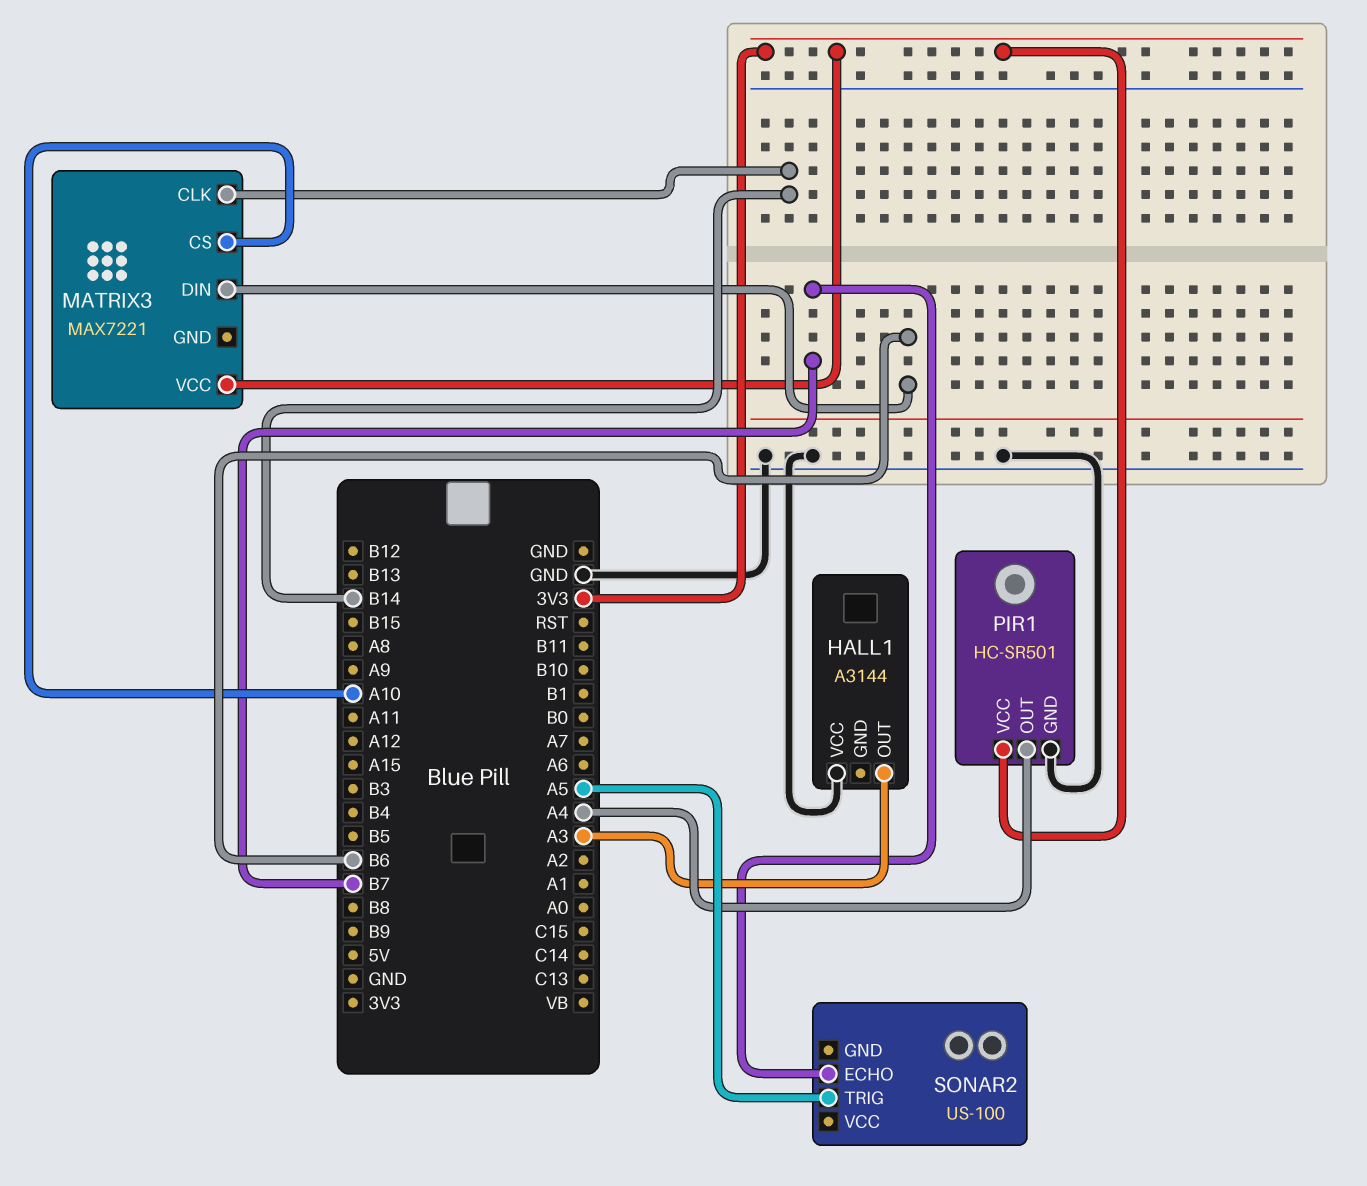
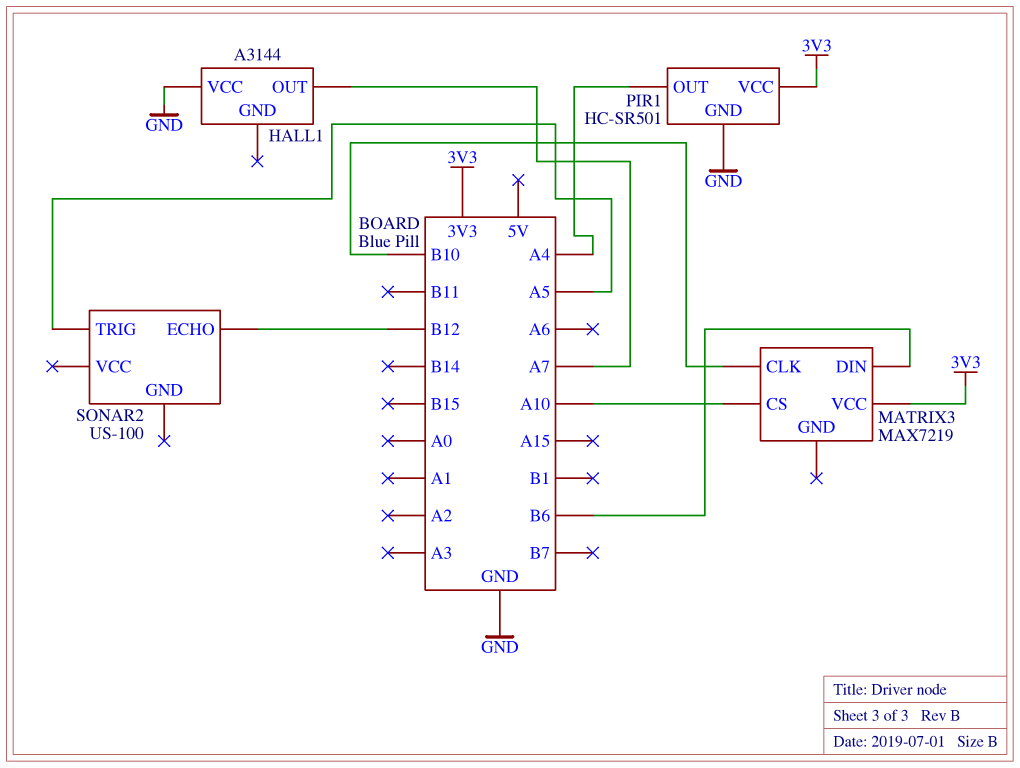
HALL1 pin OUT: A3 -> A7
MATRIX3: MAX7221 -> MAX7219
MATRIX3 pin CLK: B14 -> B10
SONAR2 pin ECHO: B7 -> B12

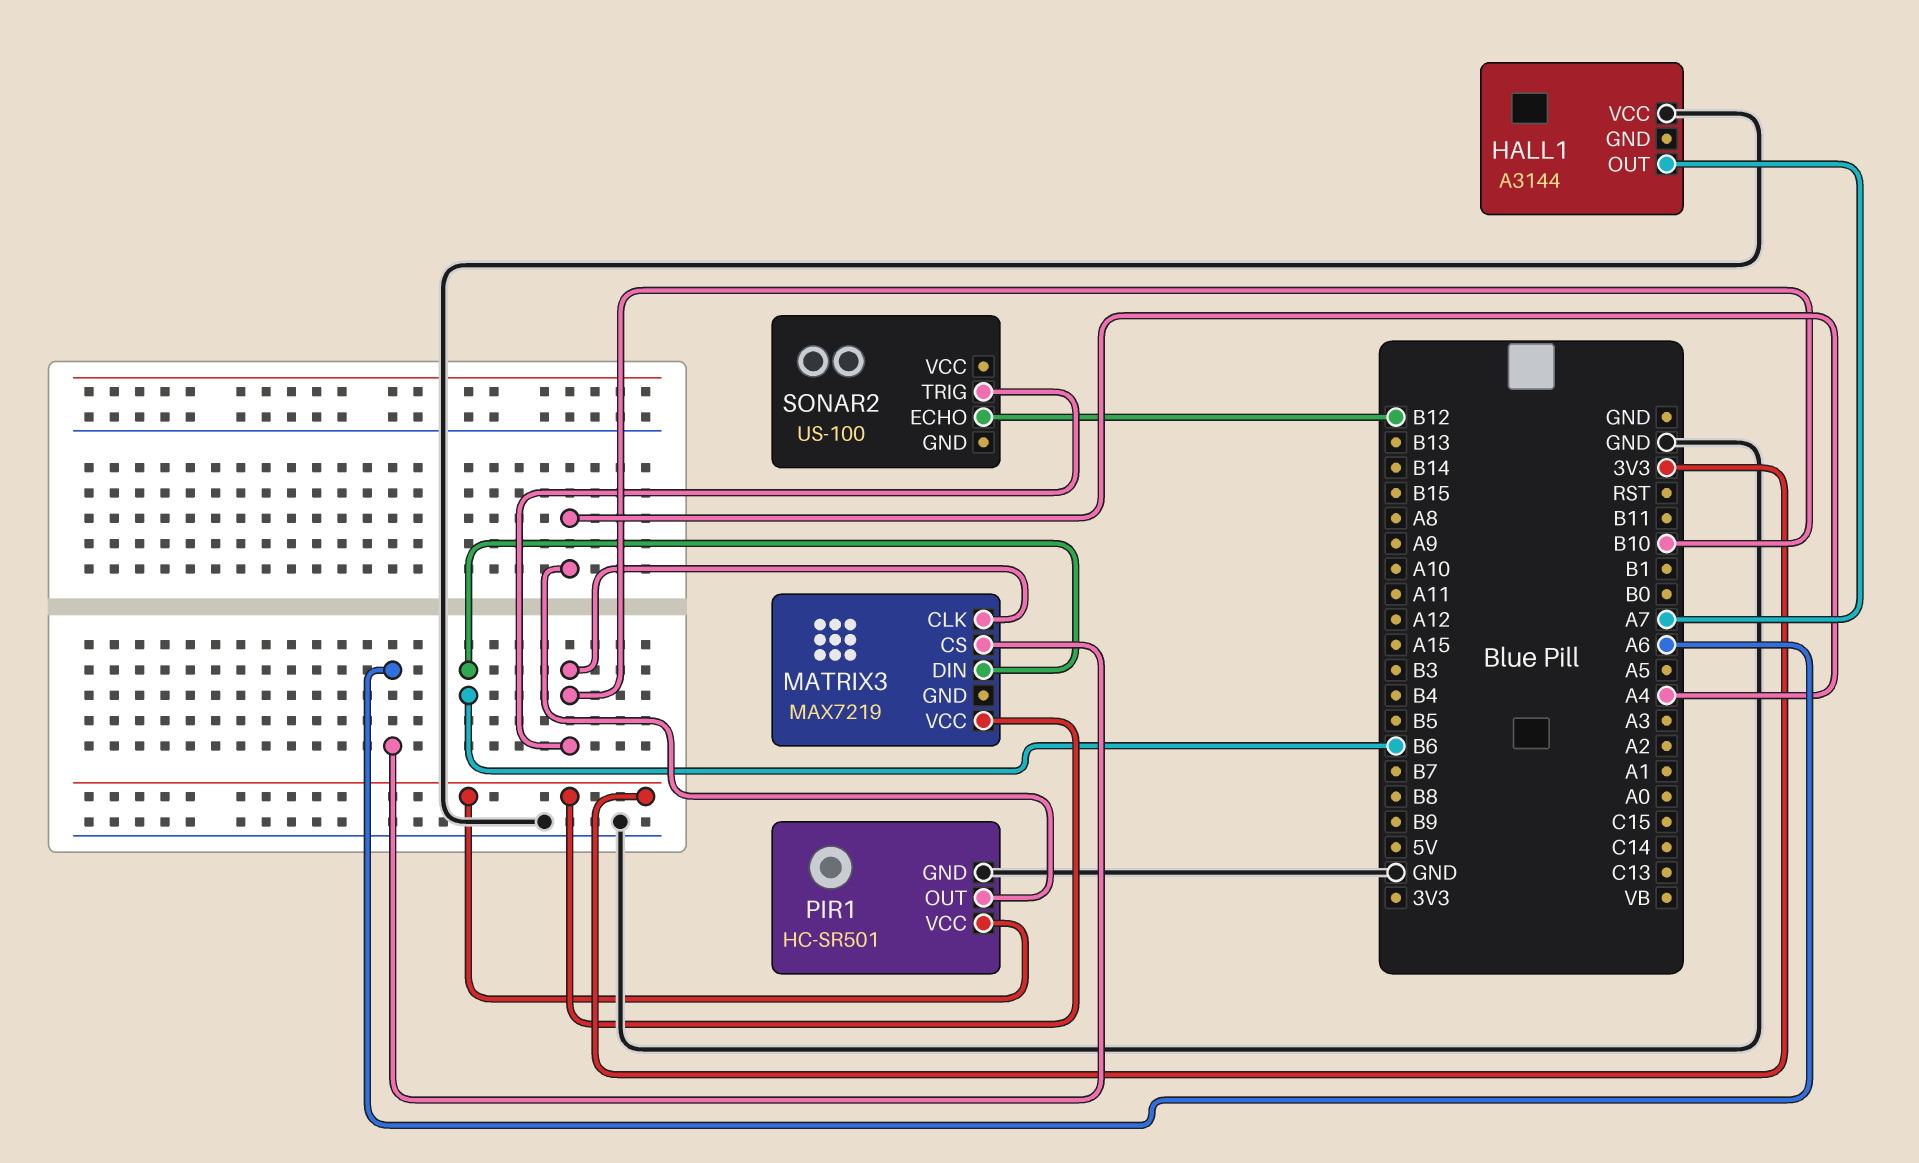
MATRIX3 pin CS: A10 -> A6
SONAR2 pin TRIG: A5 -> B10

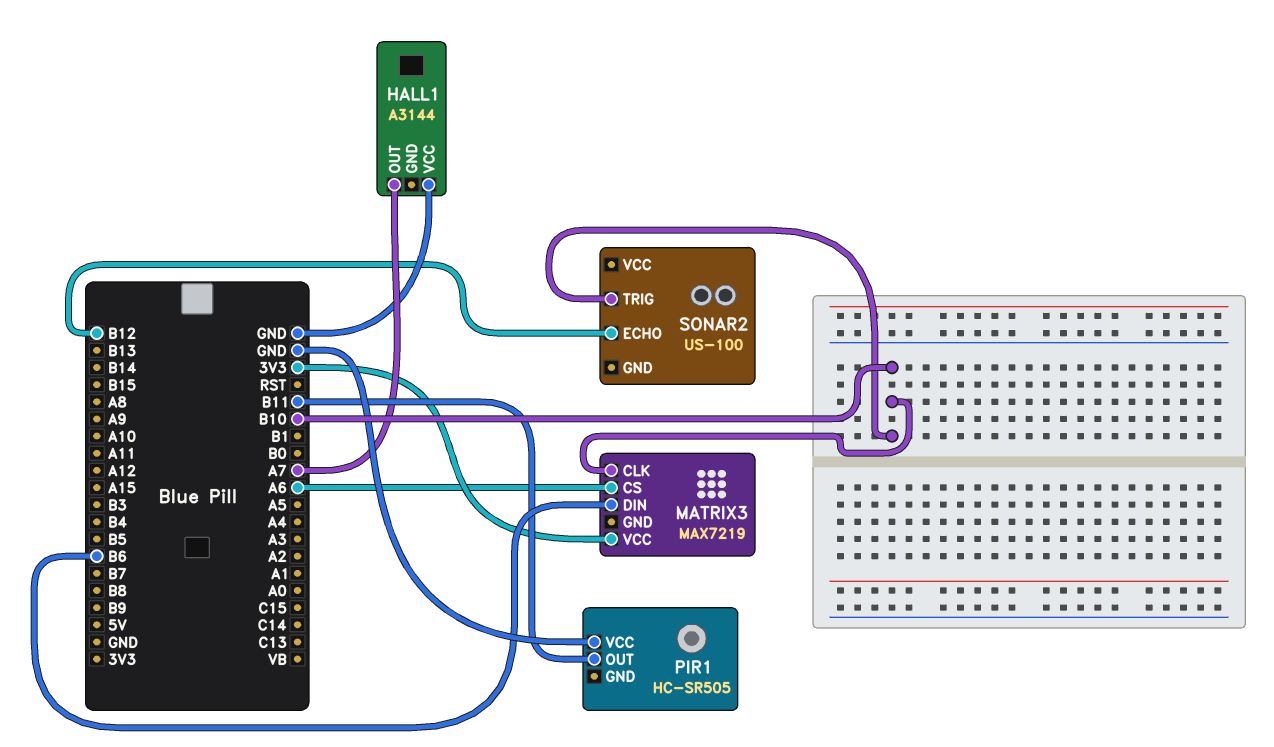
PIR1: HC-SR501 -> HC-SR505
PIR1 pin GND: GND -> none
PIR1 pin OUT: A4 -> B11
PIR1 pin VCC: 3V3 -> GND

